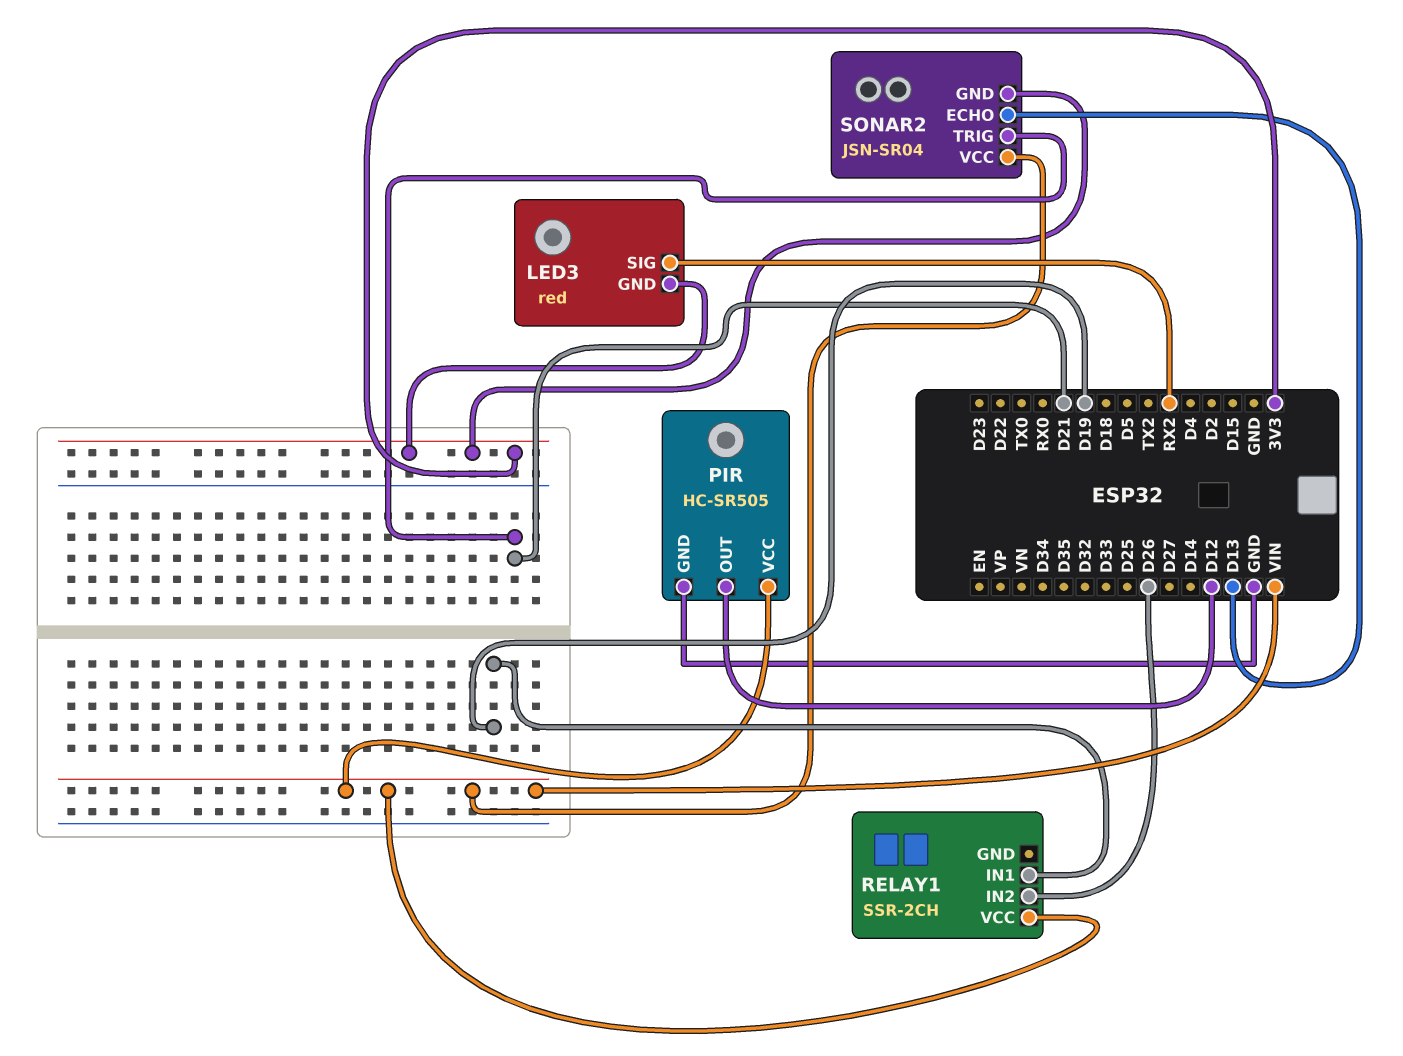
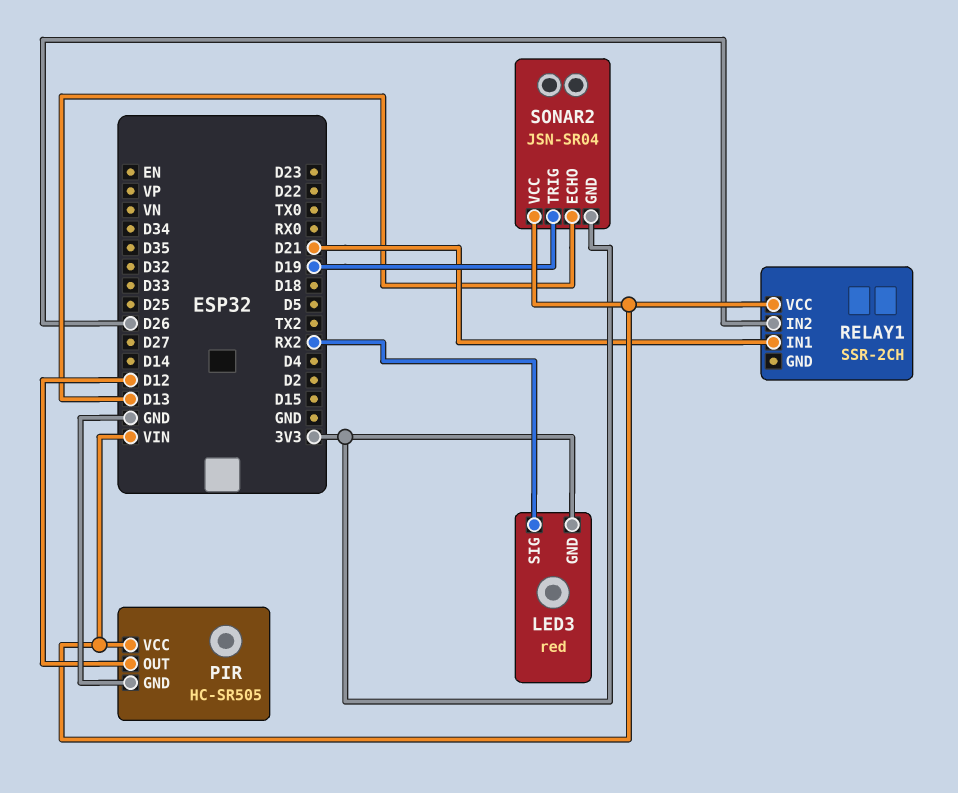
RELAY1 pin IN1: D19 -> D21
SONAR2 pin TRIG: D21 -> D19

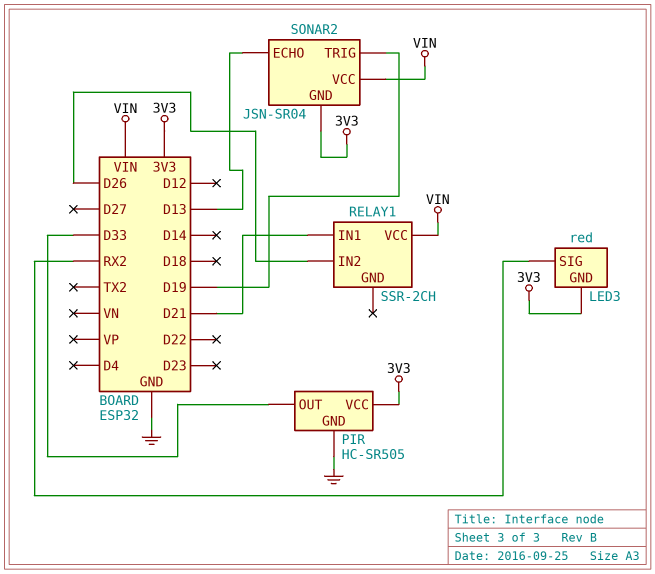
PIR pin OUT: D12 -> D33
PIR pin VCC: VIN -> 3V3

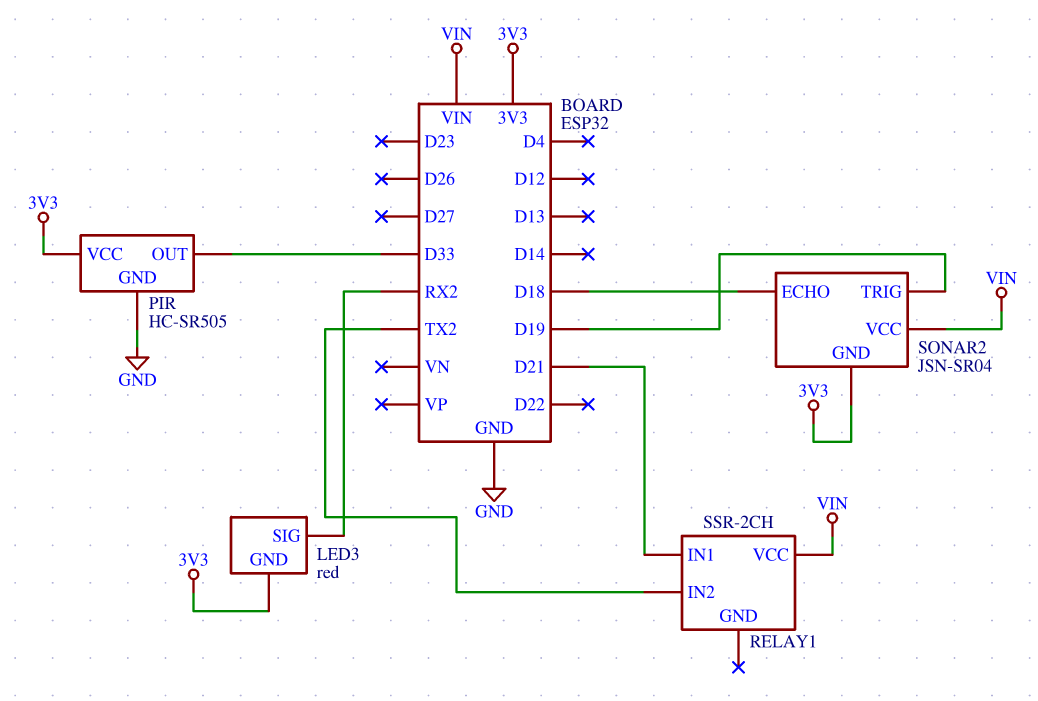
RELAY1 pin IN2: D26 -> TX2
SONAR2 pin ECHO: D13 -> D18

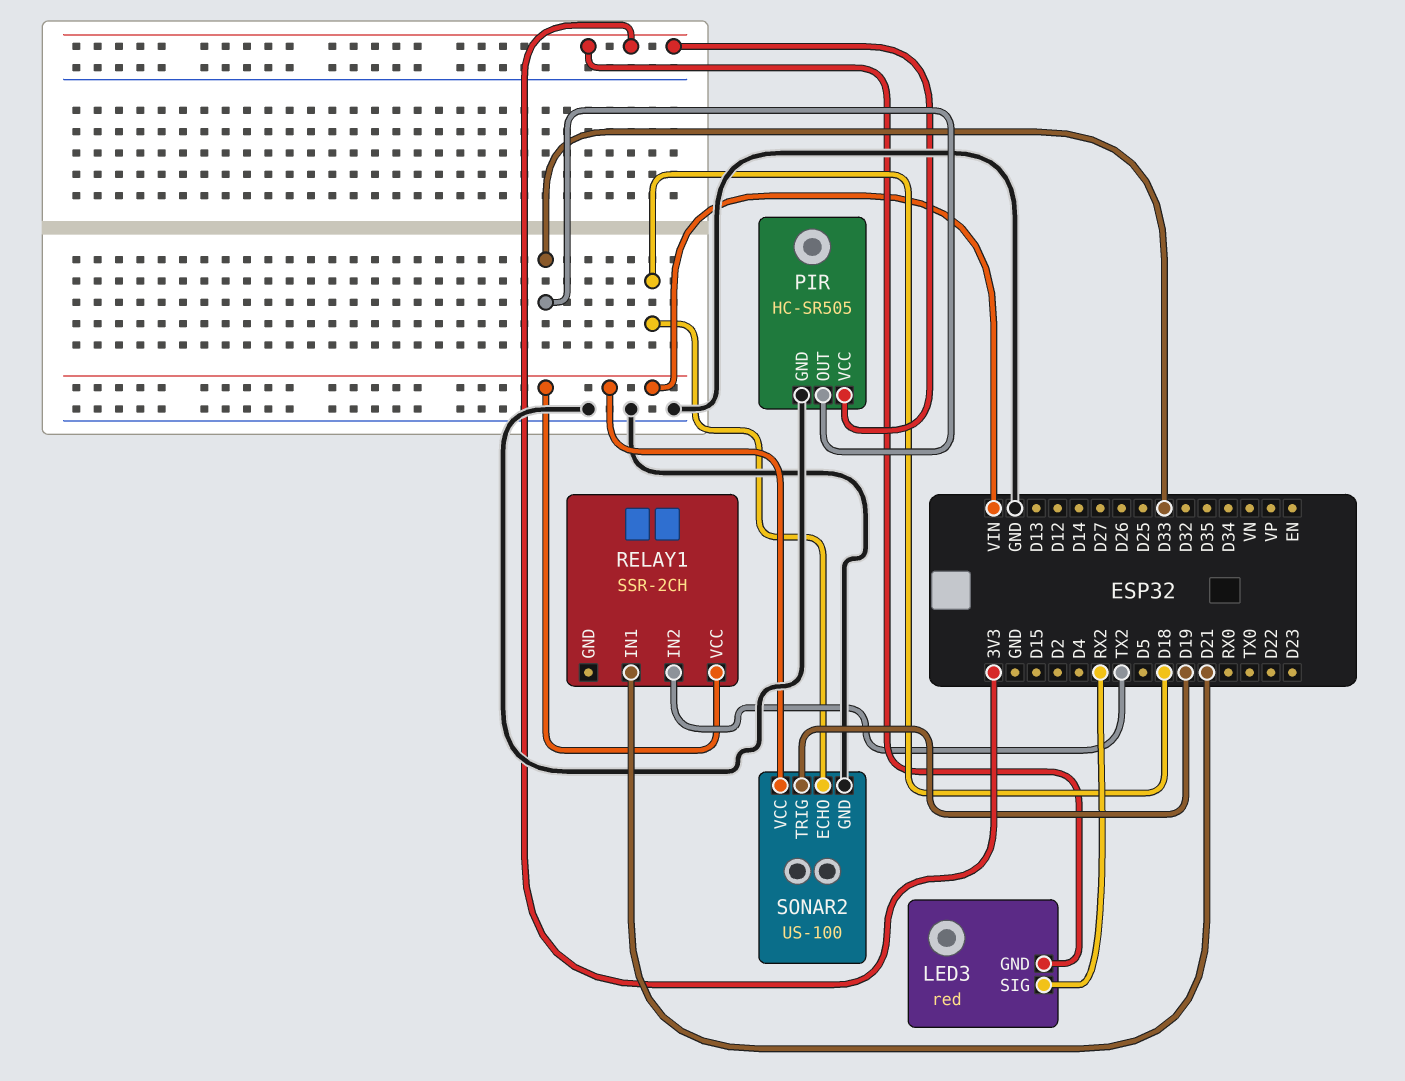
SONAR2: JSN-SR04 -> US-100
SONAR2 pin GND: 3V3 -> GND

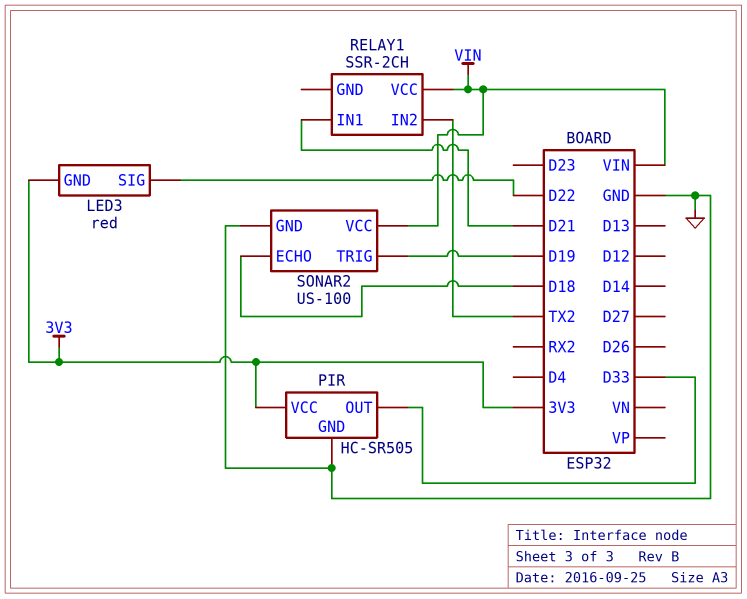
LED3 pin SIG: RX2 -> D22

